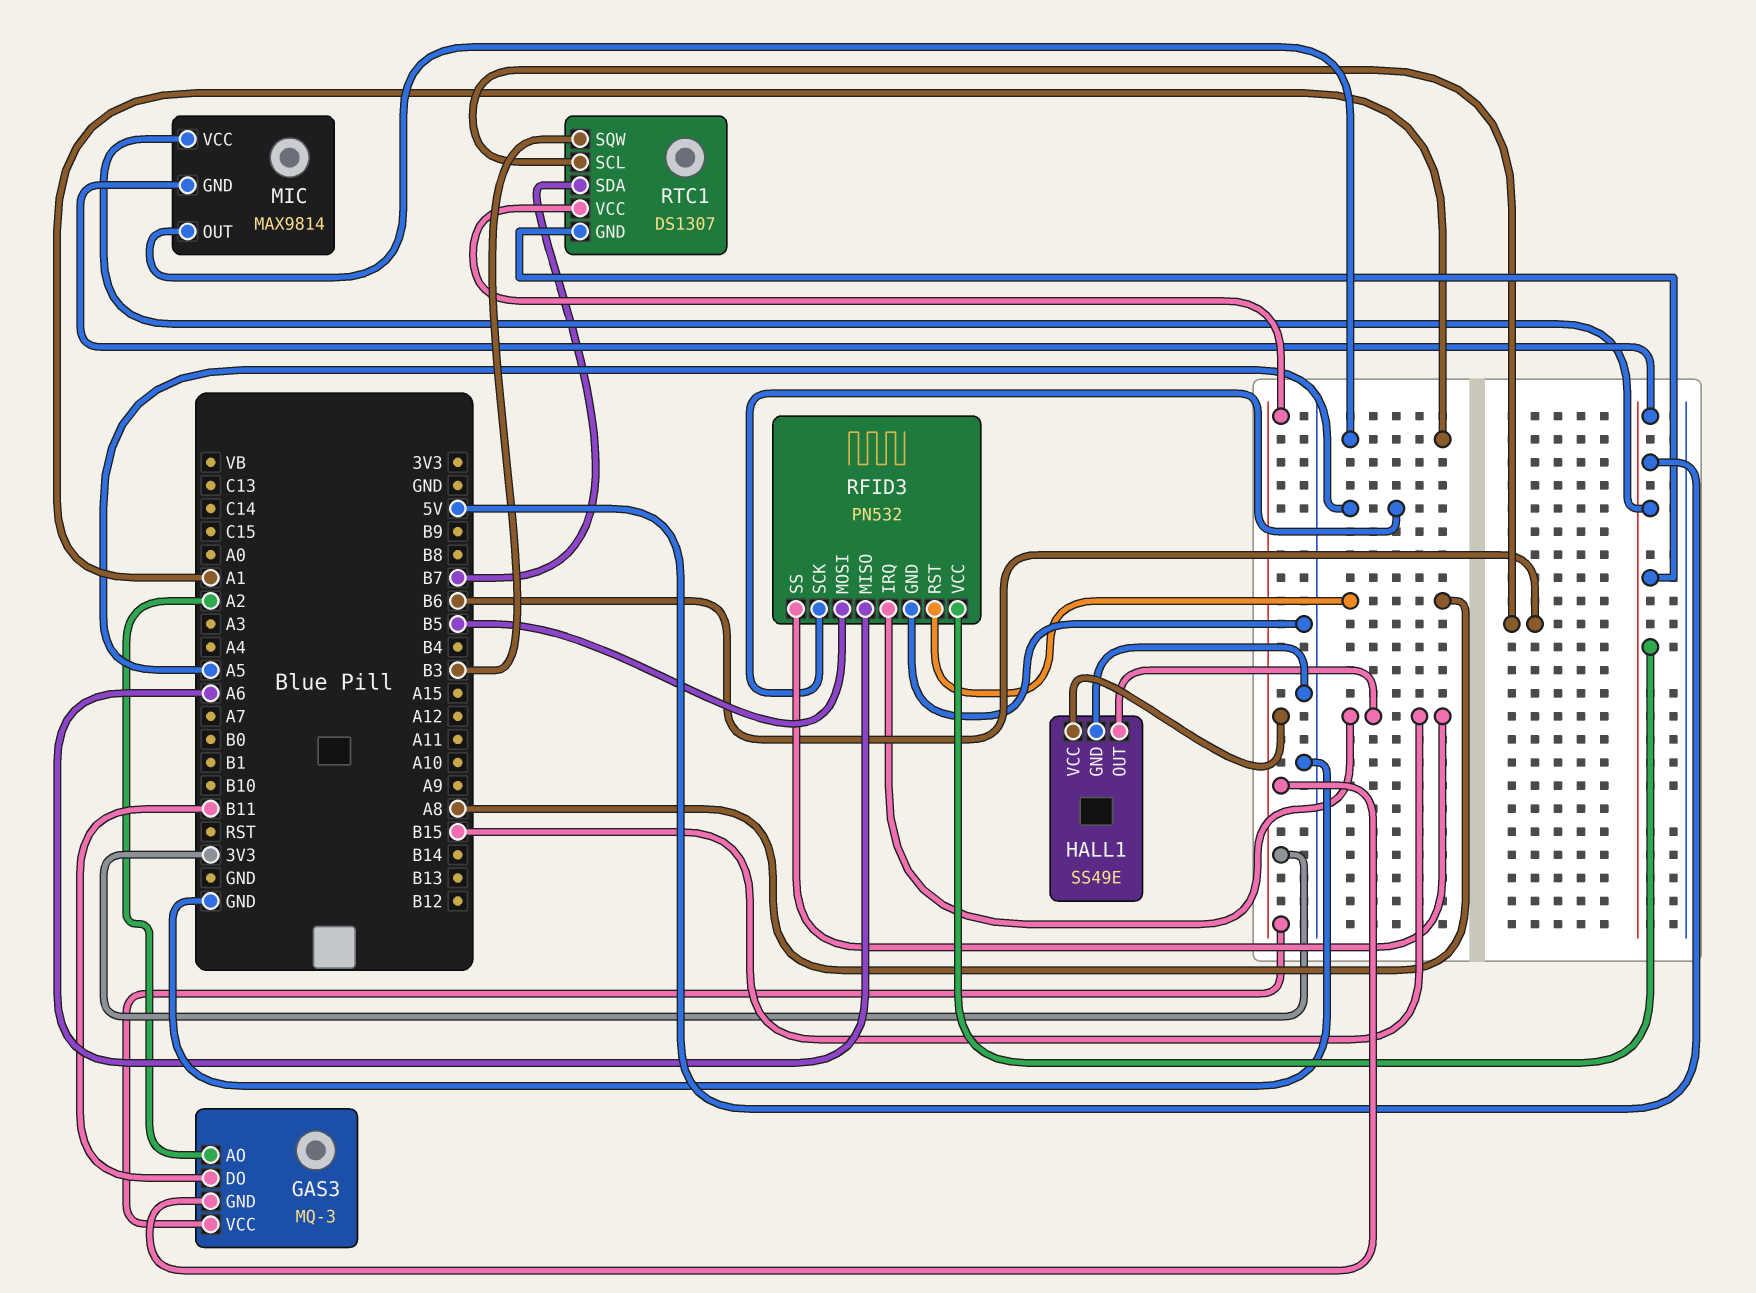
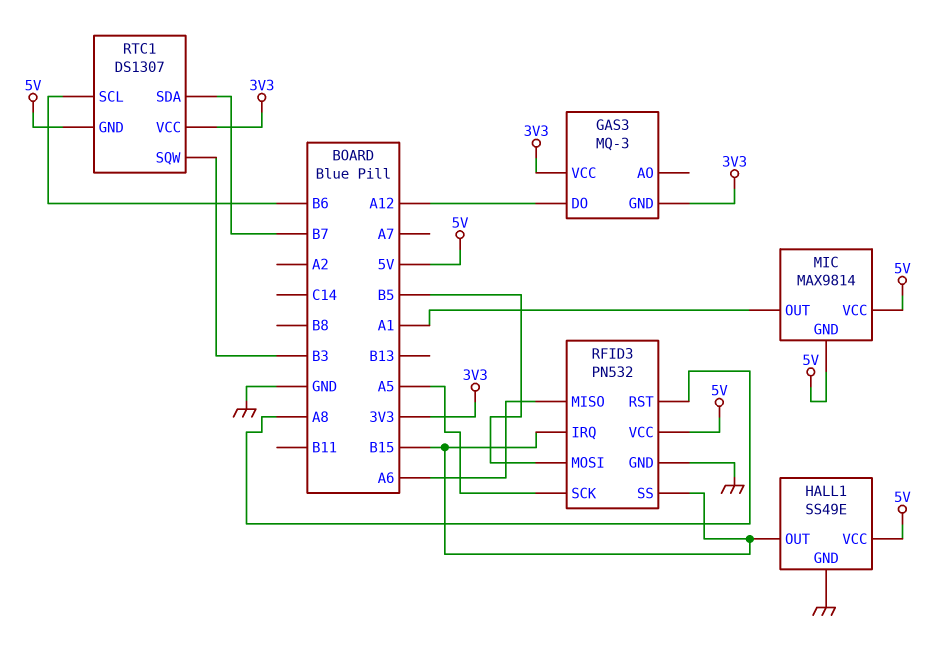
GAS3 pin AO: A2 -> none
GAS3 pin DO: B11 -> A12
HALL1 pin VCC: 3V3 -> 5V

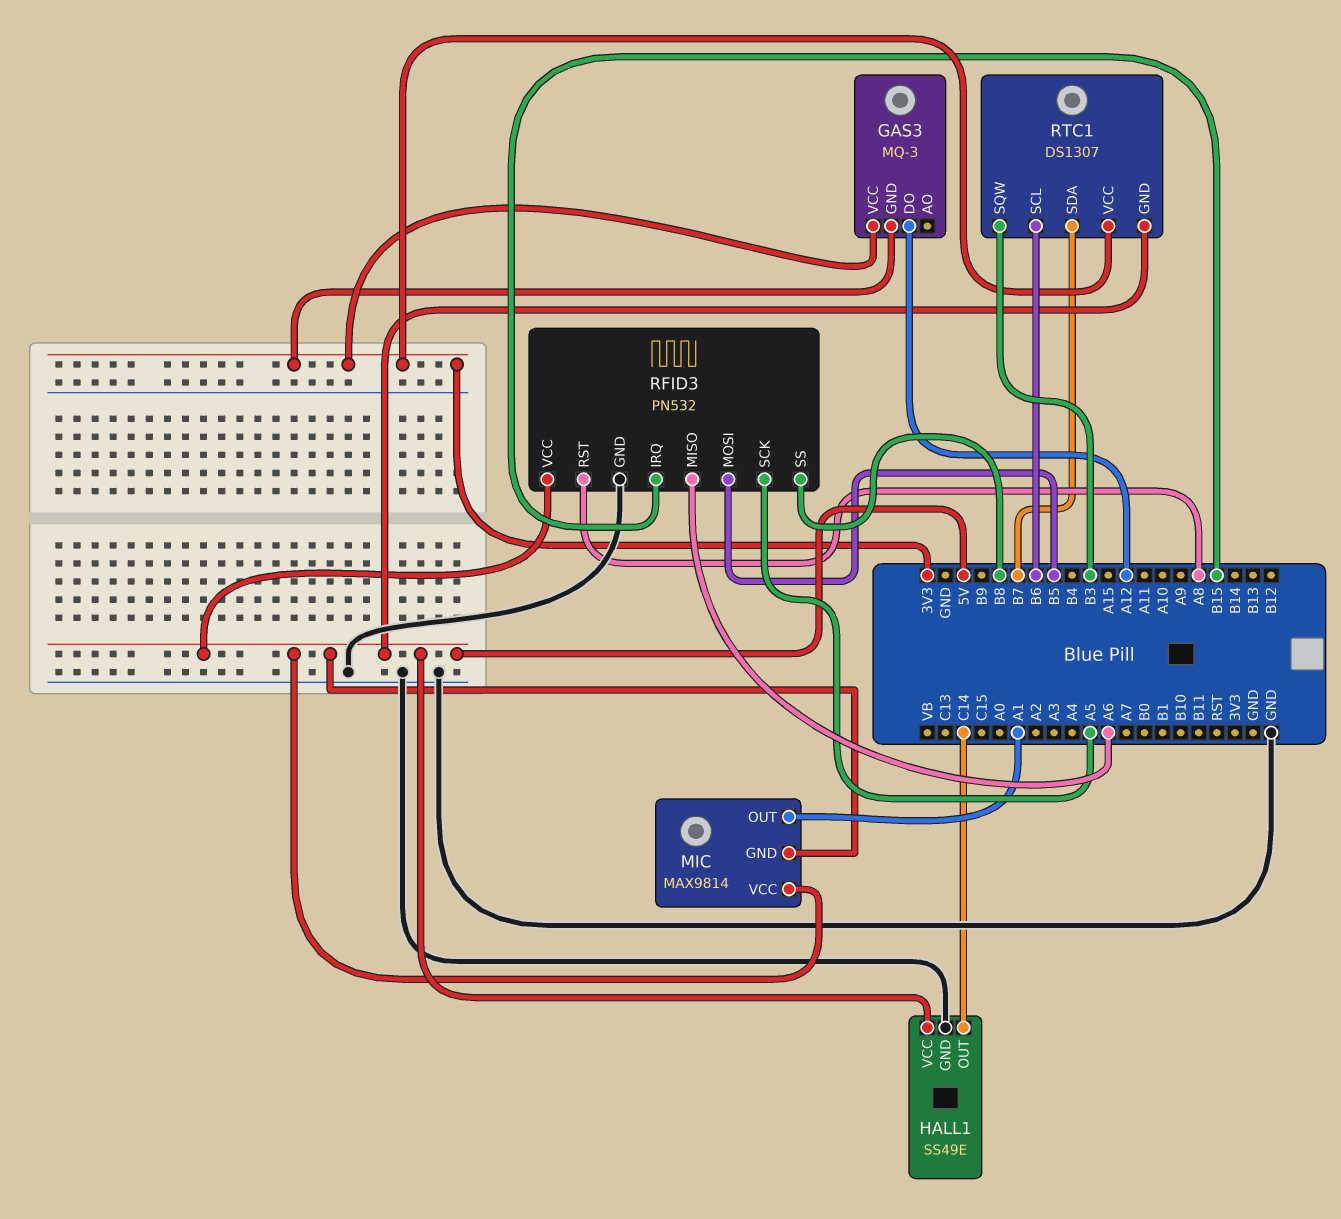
HALL1 pin OUT: B15 -> C14
RFID3 pin SS: B15 -> B8

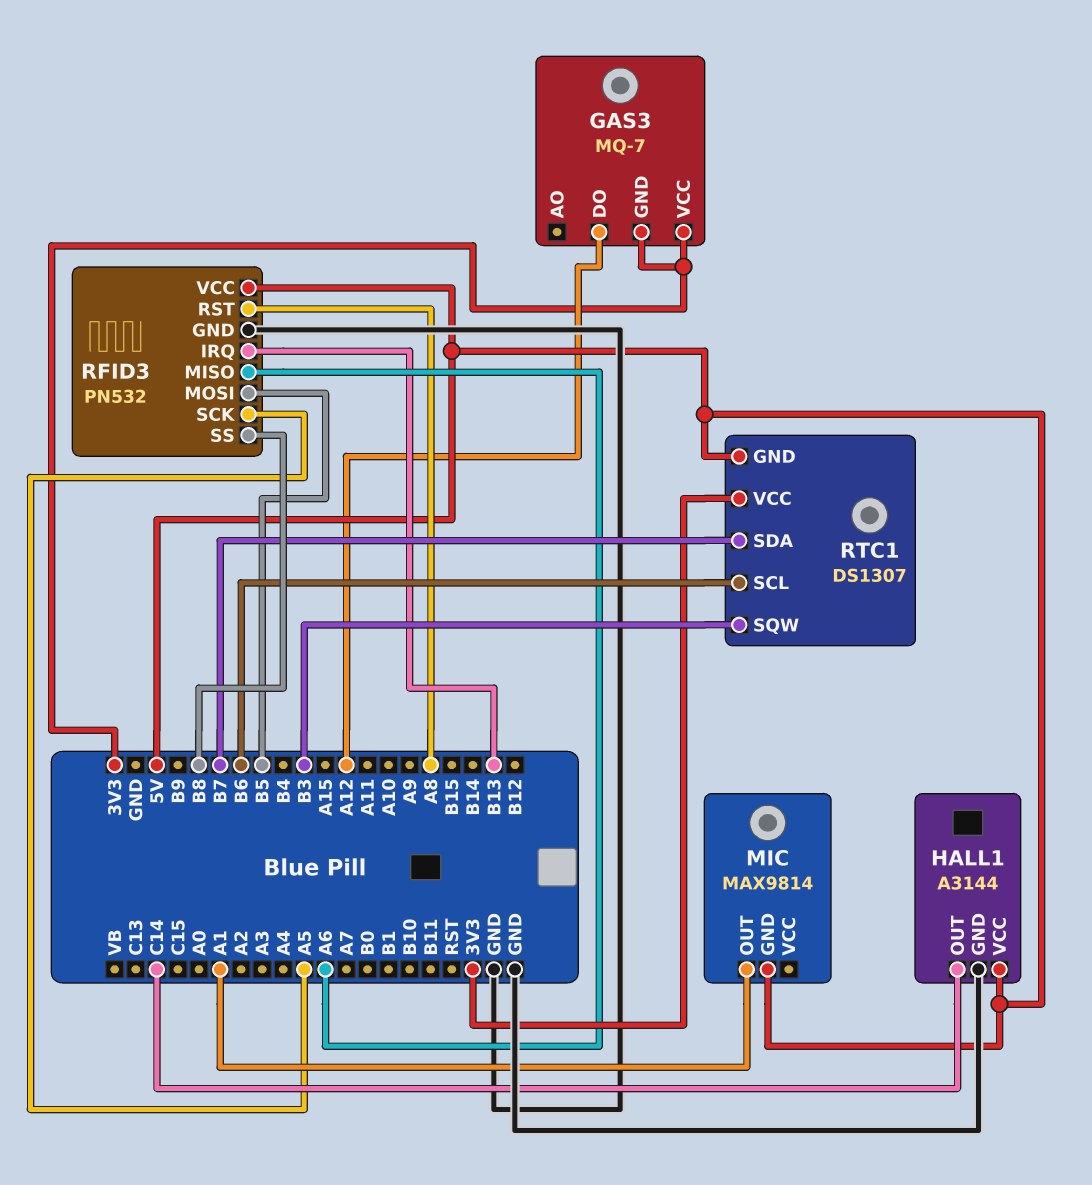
GAS3: MQ-3 -> MQ-7
HALL1: SS49E -> A3144
MIC pin VCC: 5V -> none
RFID3 pin IRQ: B15 -> B13

